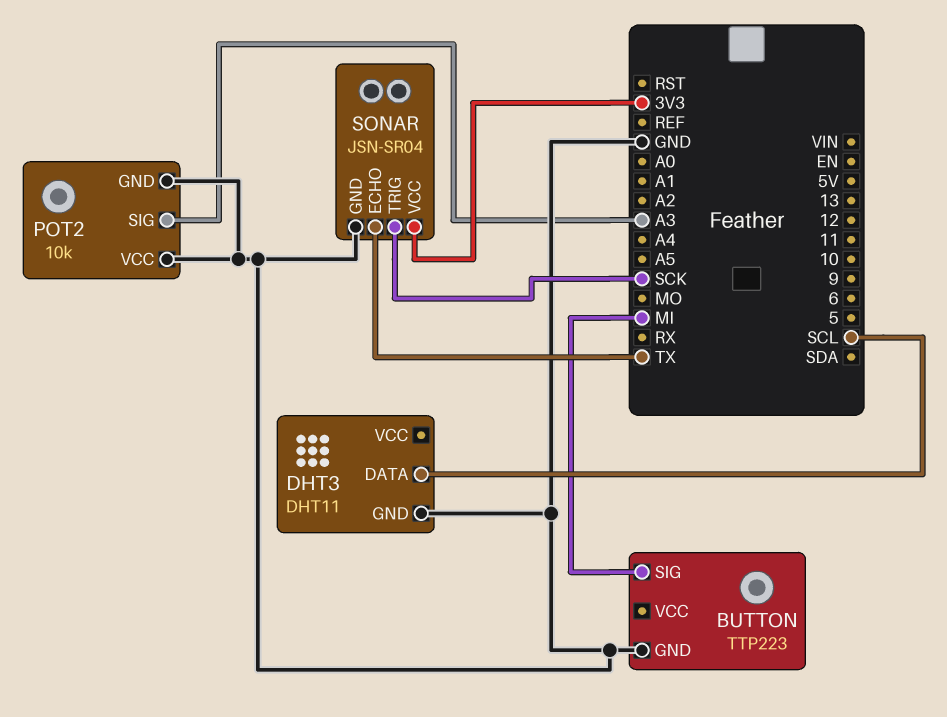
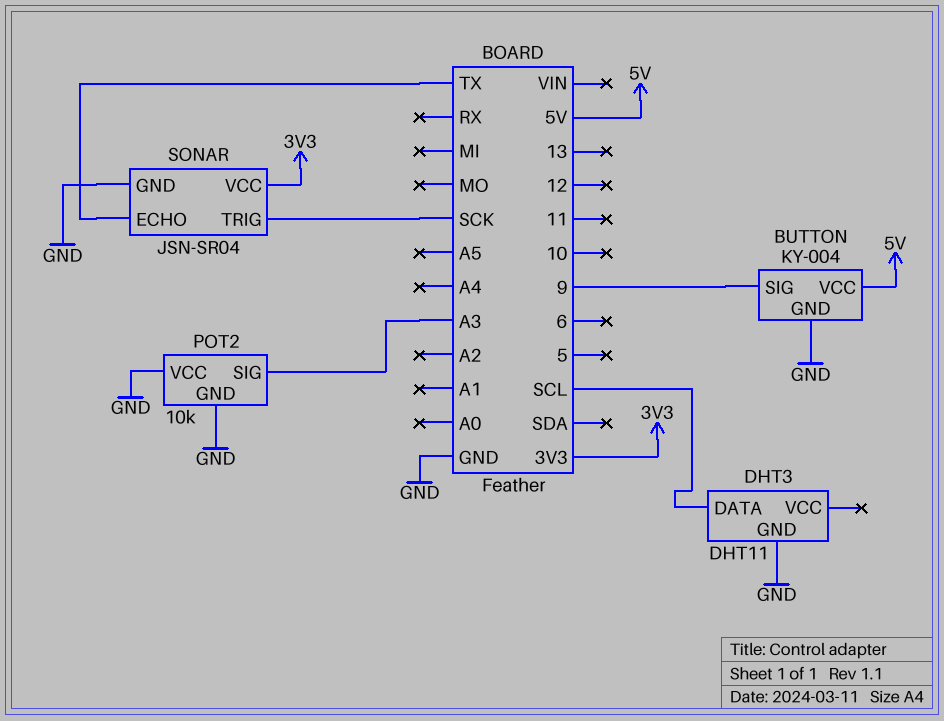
BUTTON: TTP223 -> KY-004
BUTTON pin SIG: MI -> 9
BUTTON pin VCC: none -> 5V

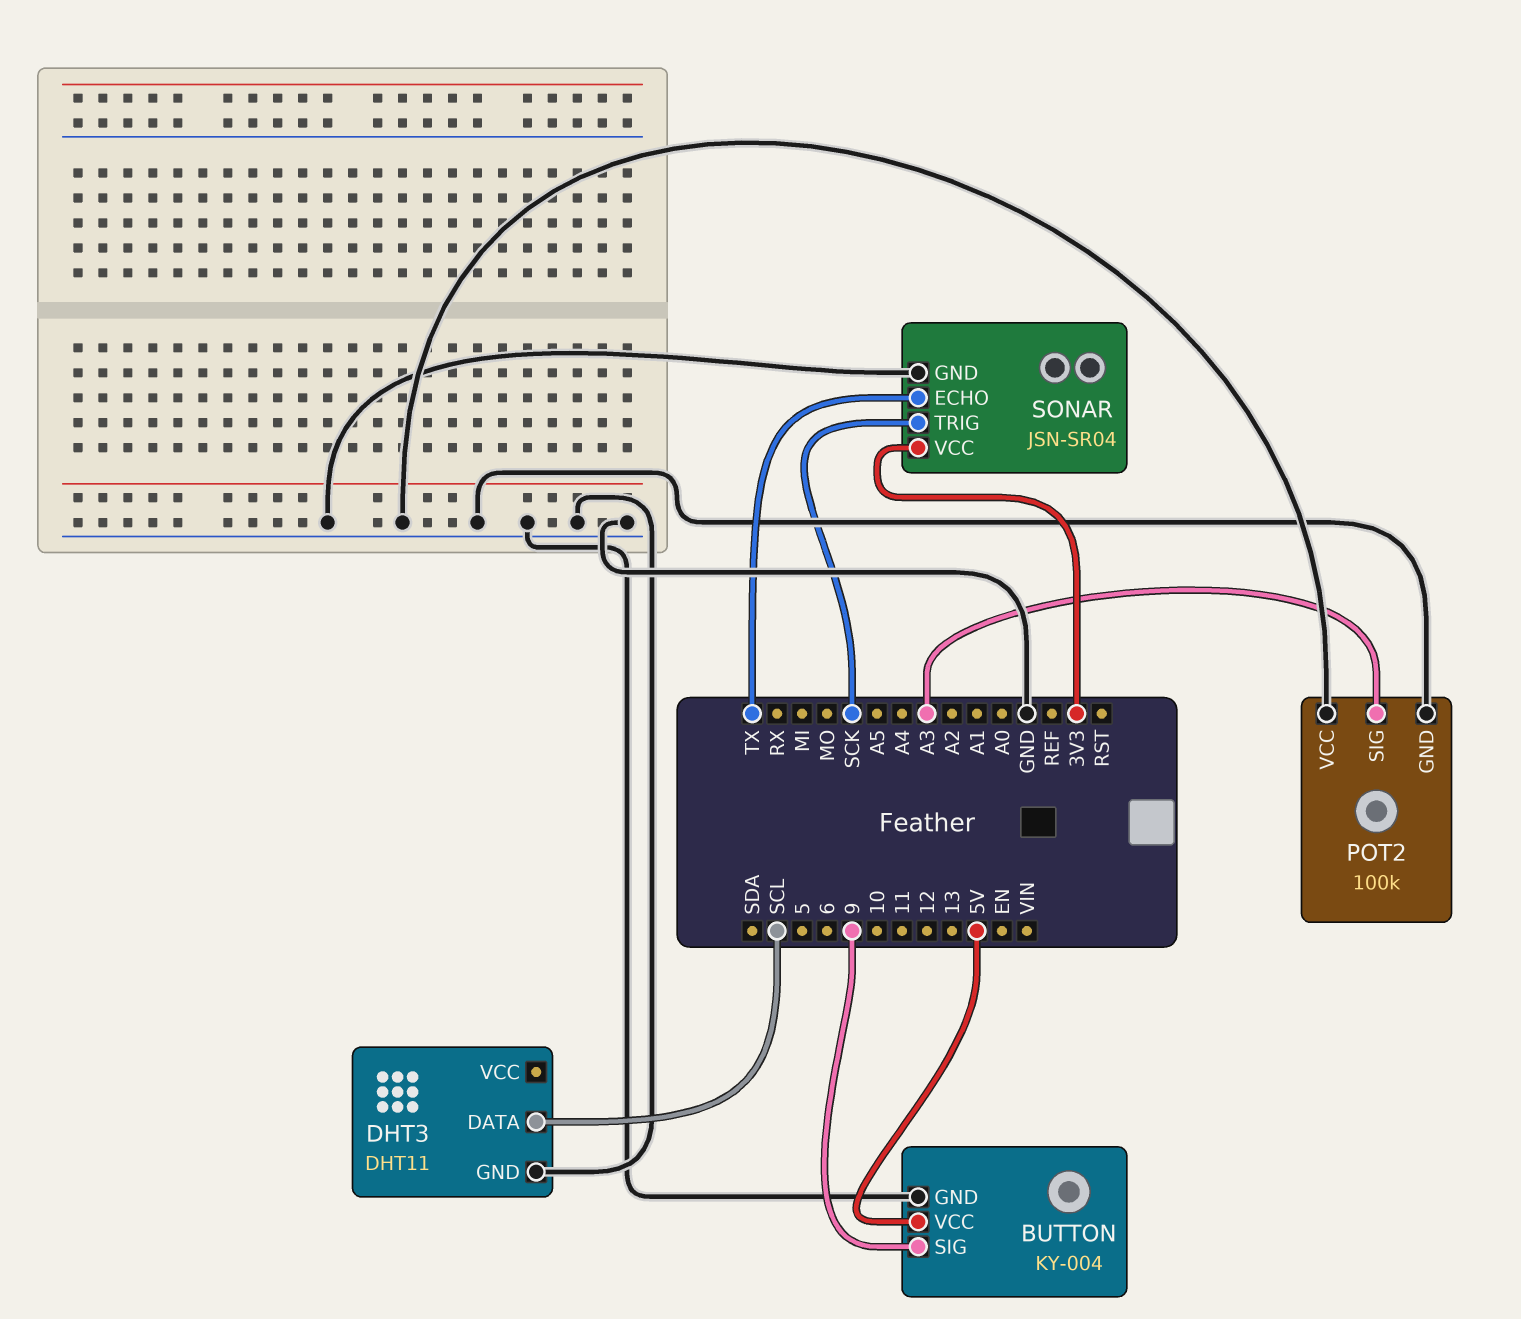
POT2: 10k -> 100k

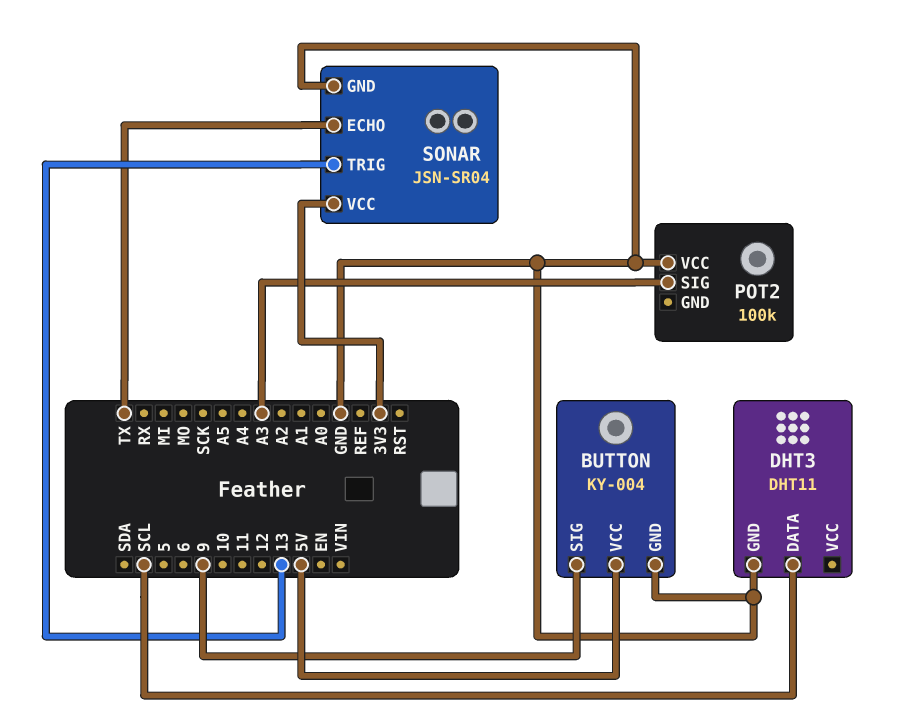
POT2 pin GND: GND -> none
SONAR pin TRIG: SCK -> 13

